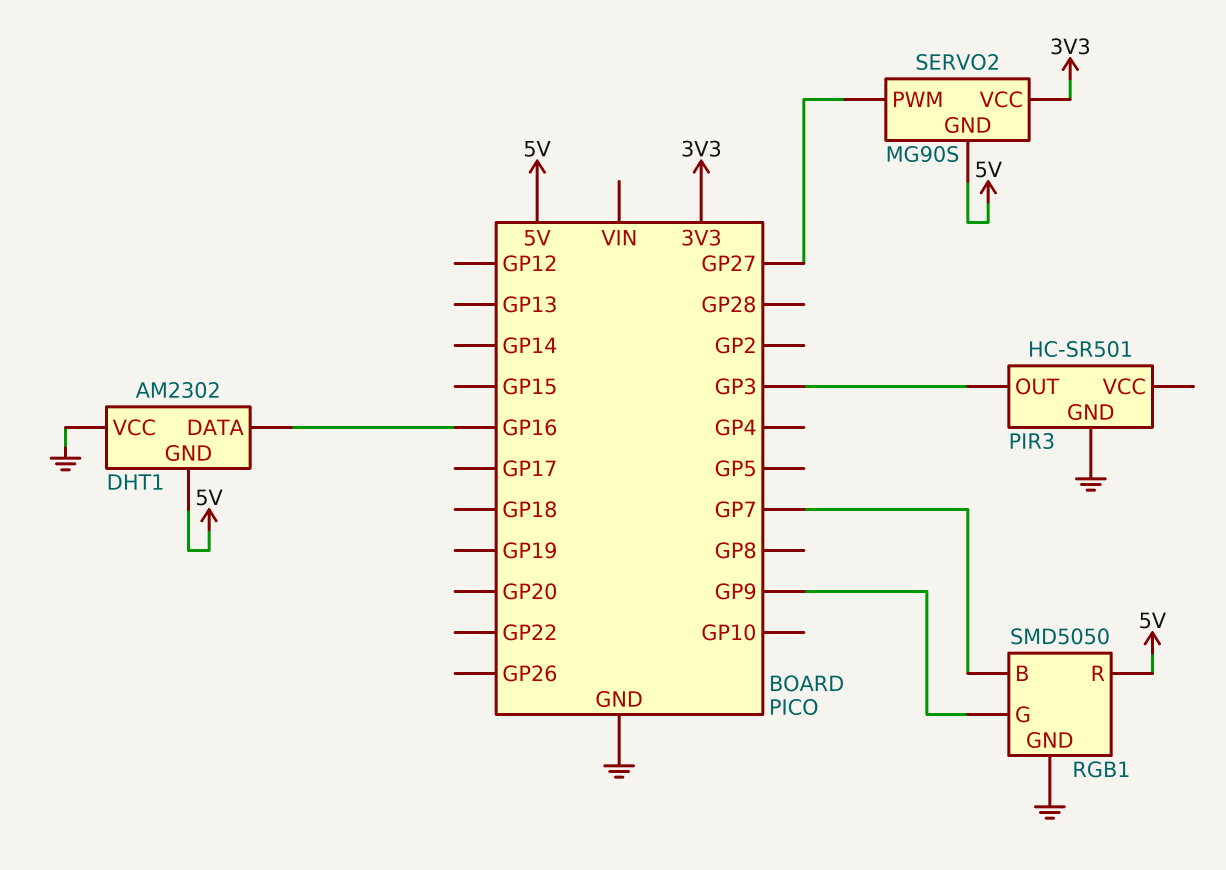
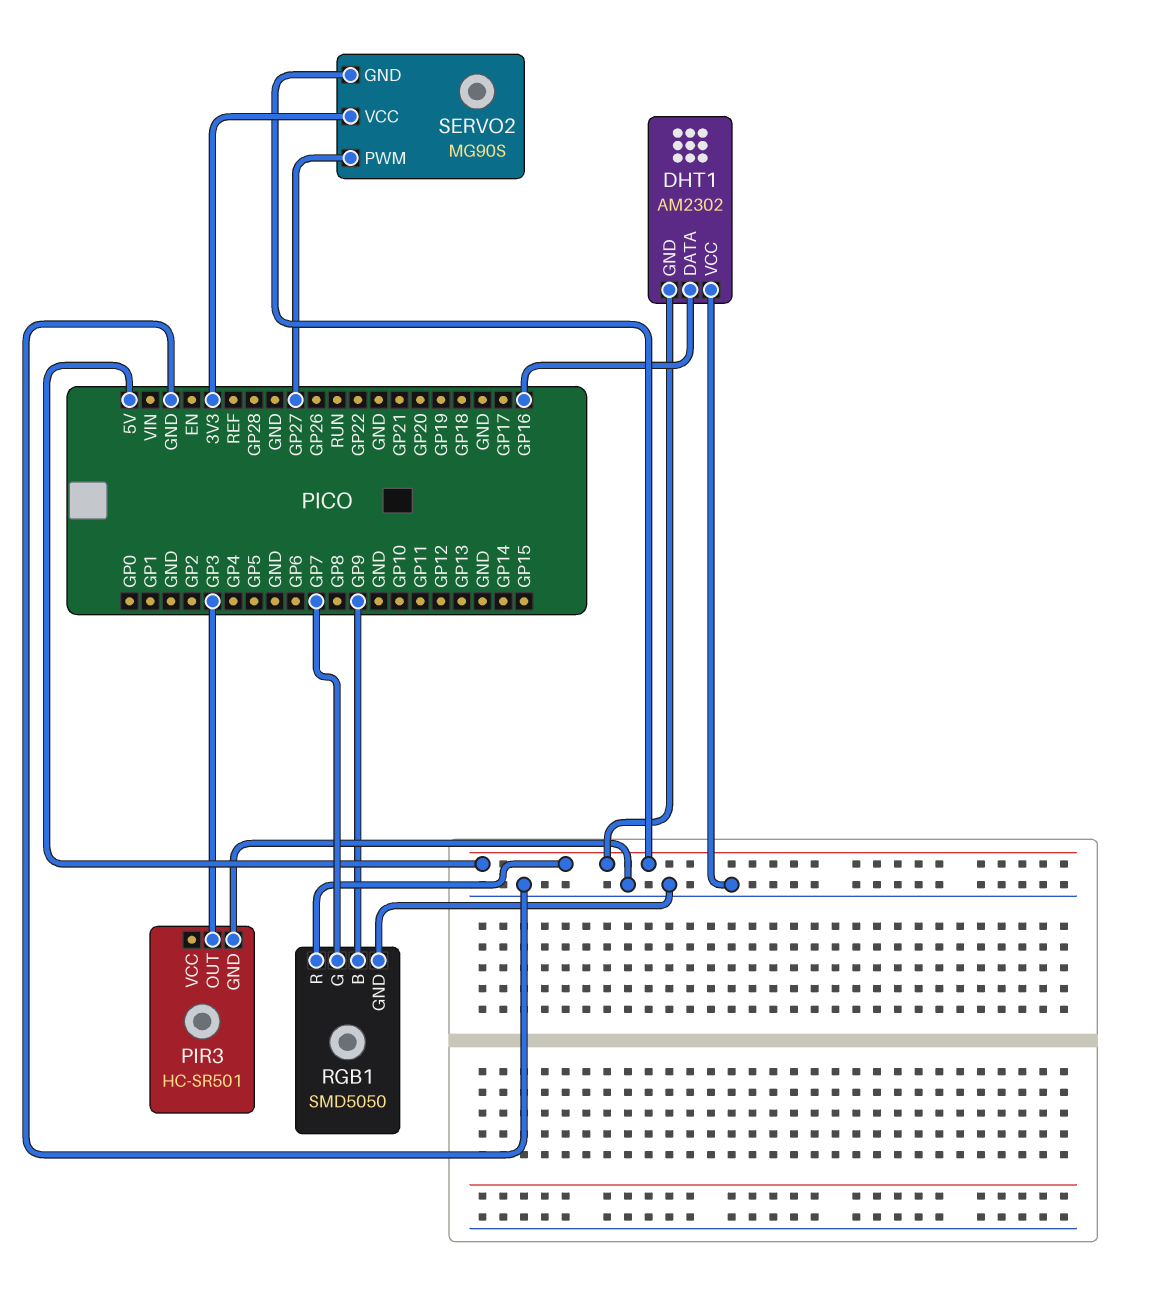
RGB1 pin B: GP7 -> GP9
RGB1 pin G: GP9 -> GP7

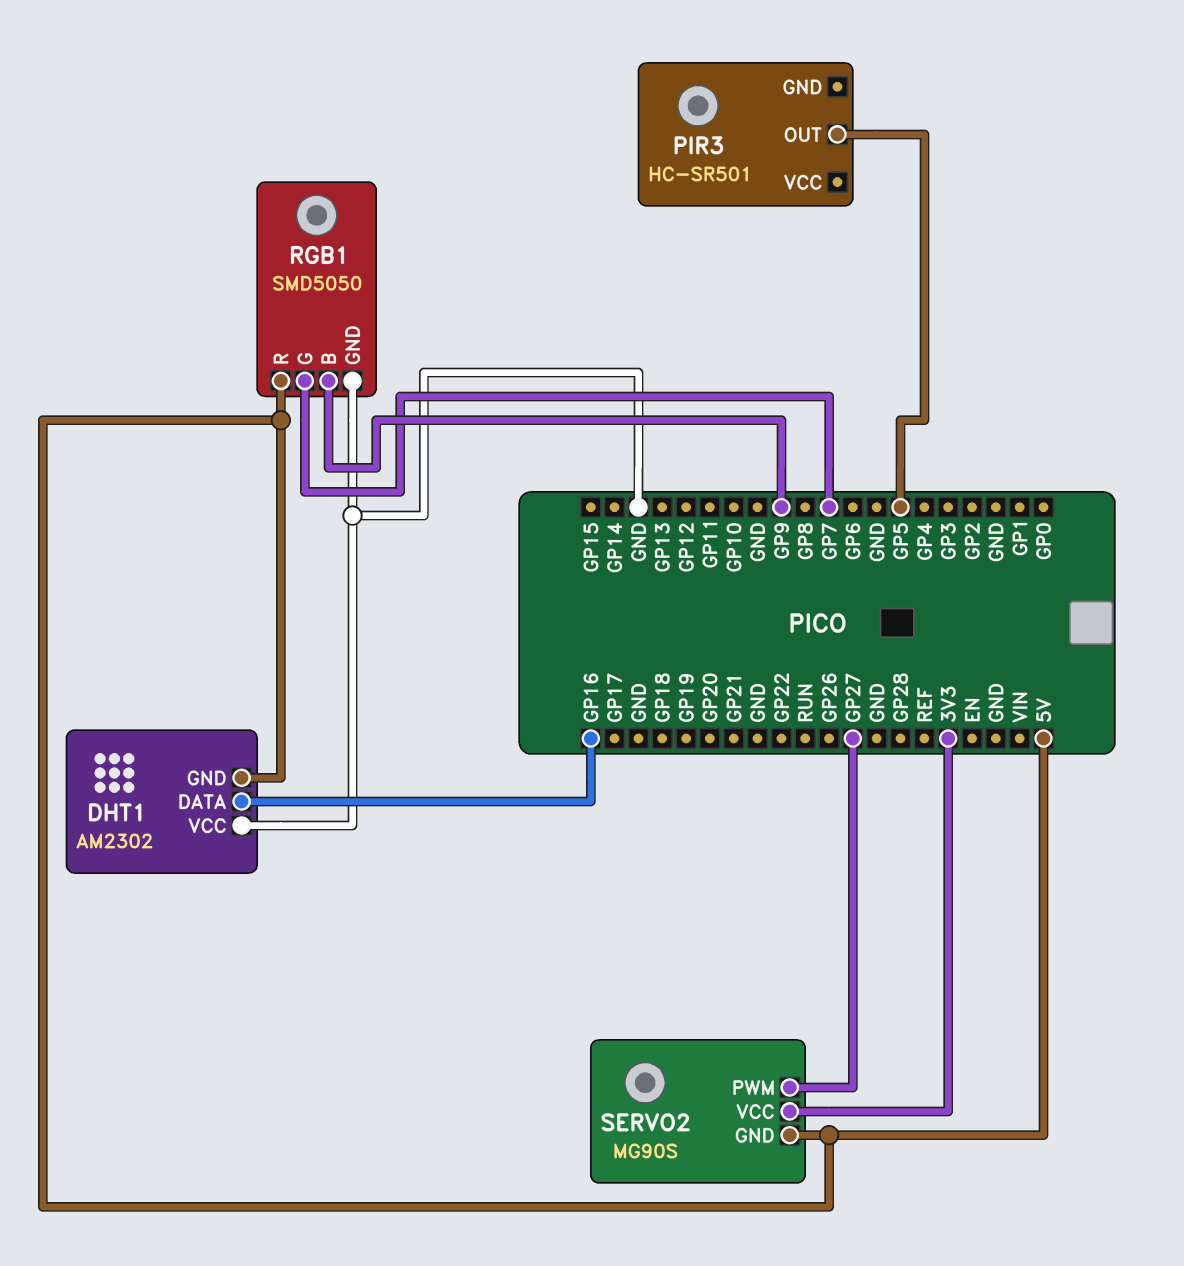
PIR3 pin GND: GND -> none
PIR3 pin OUT: GP3 -> GP5

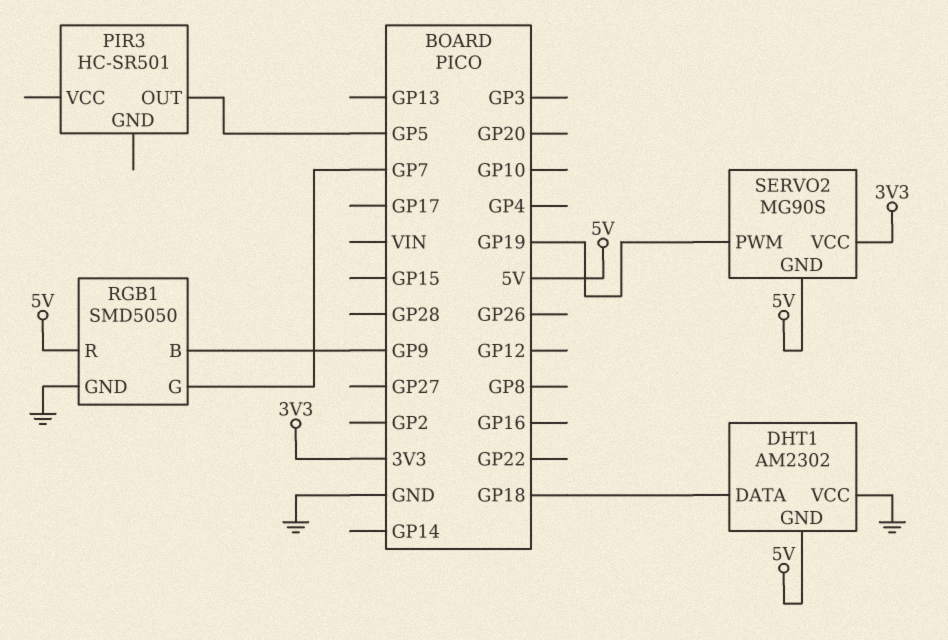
DHT1 pin DATA: GP16 -> GP18
SERVO2 pin PWM: GP27 -> GP19

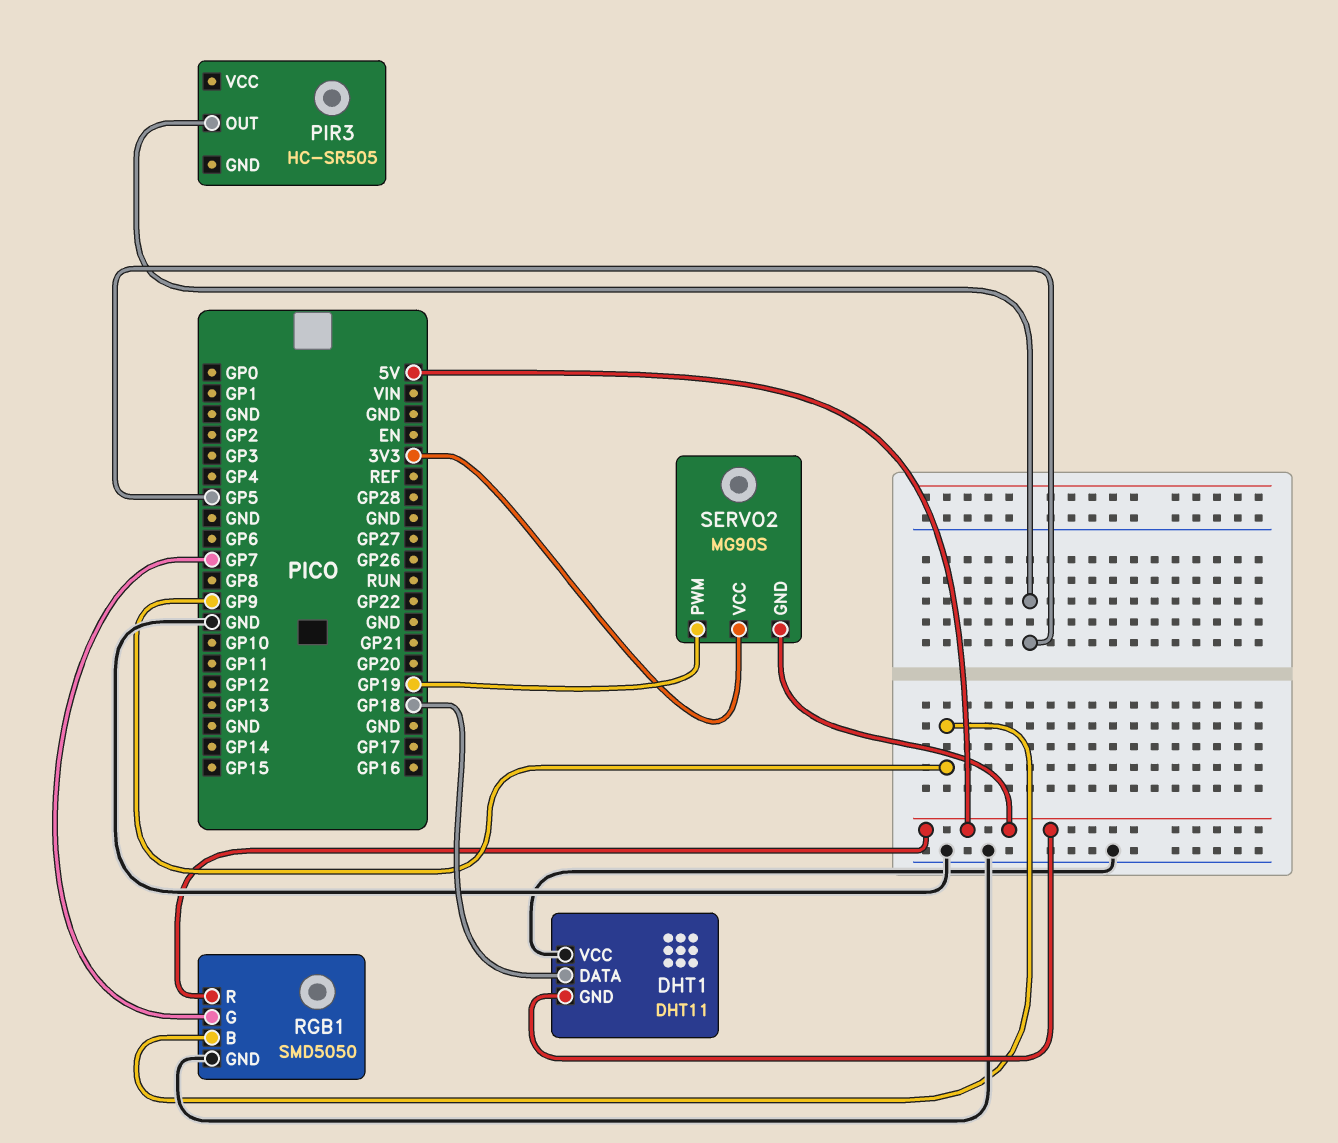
DHT1: AM2302 -> DHT11
PIR3: HC-SR501 -> HC-SR505

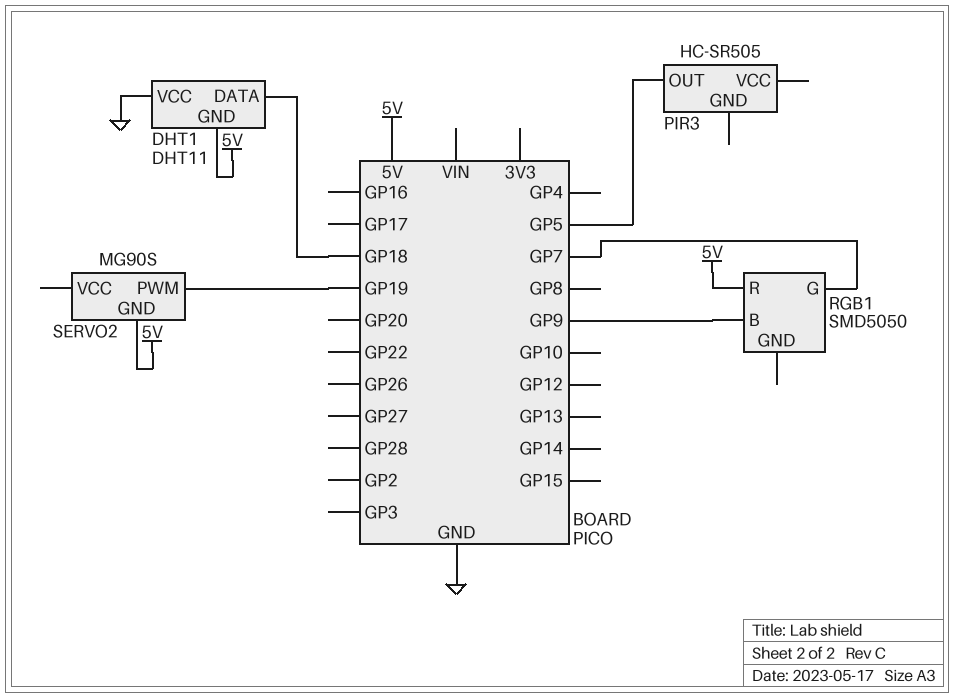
RGB1 pin GND: GND -> none
SERVO2 pin VCC: 3V3 -> none

